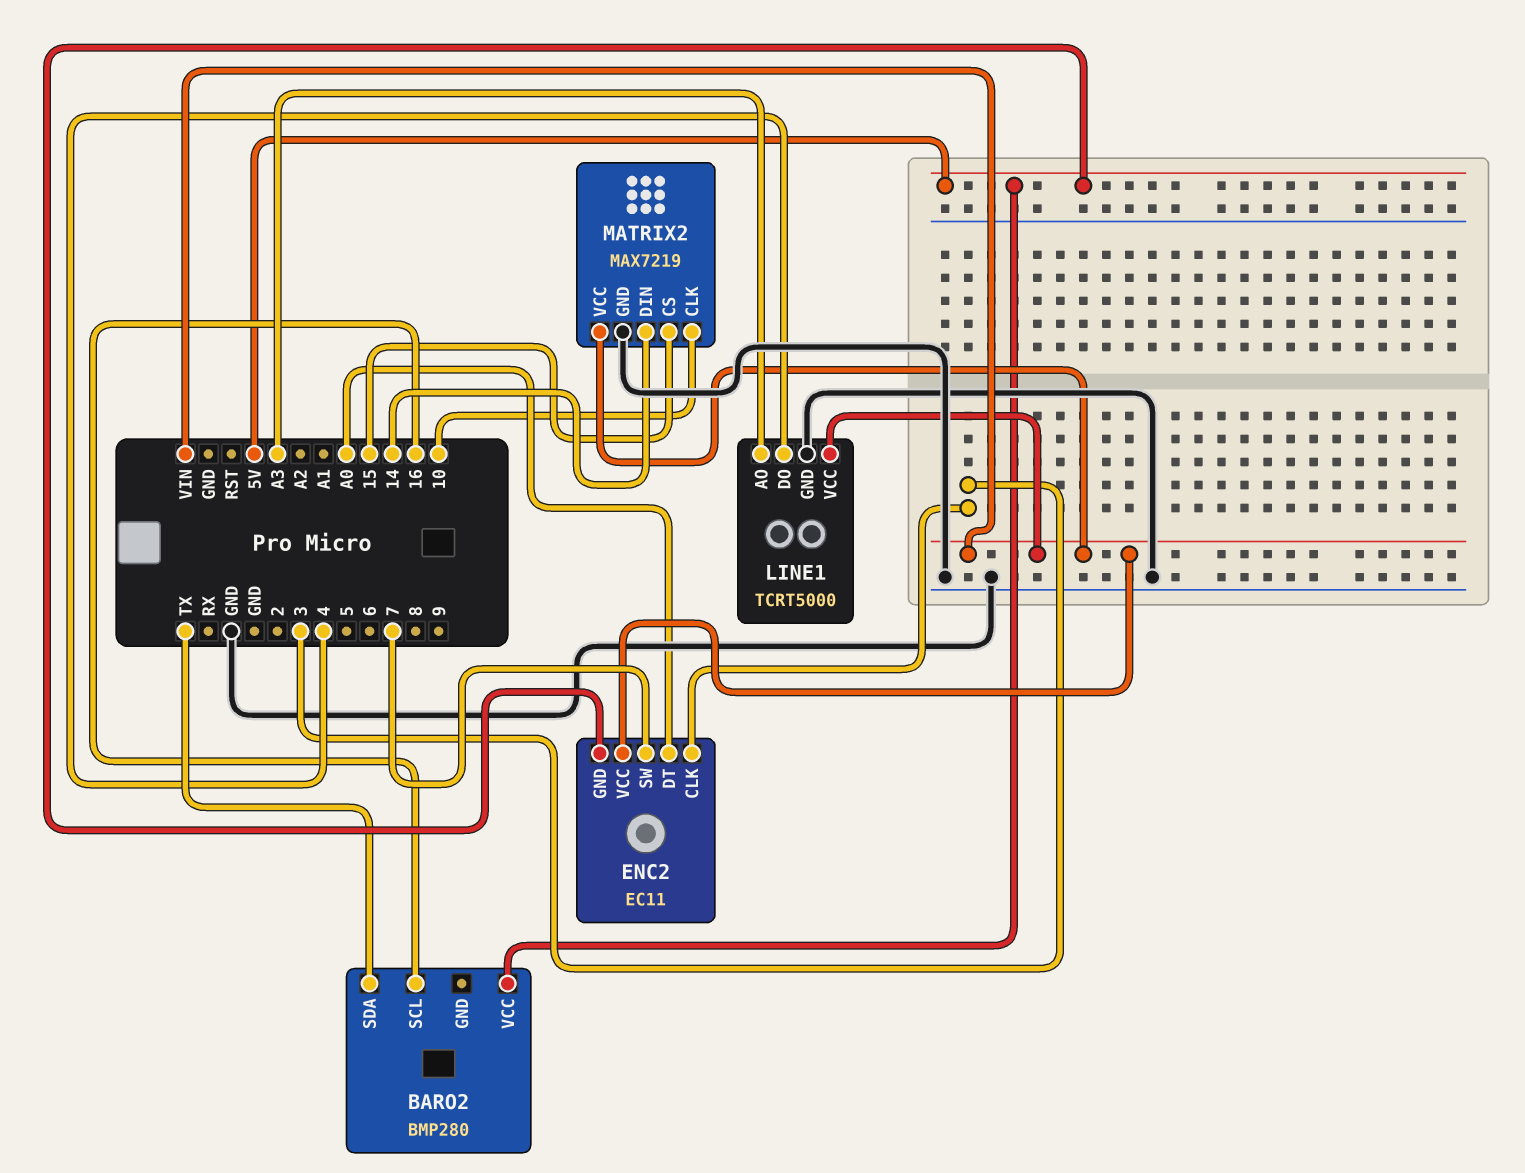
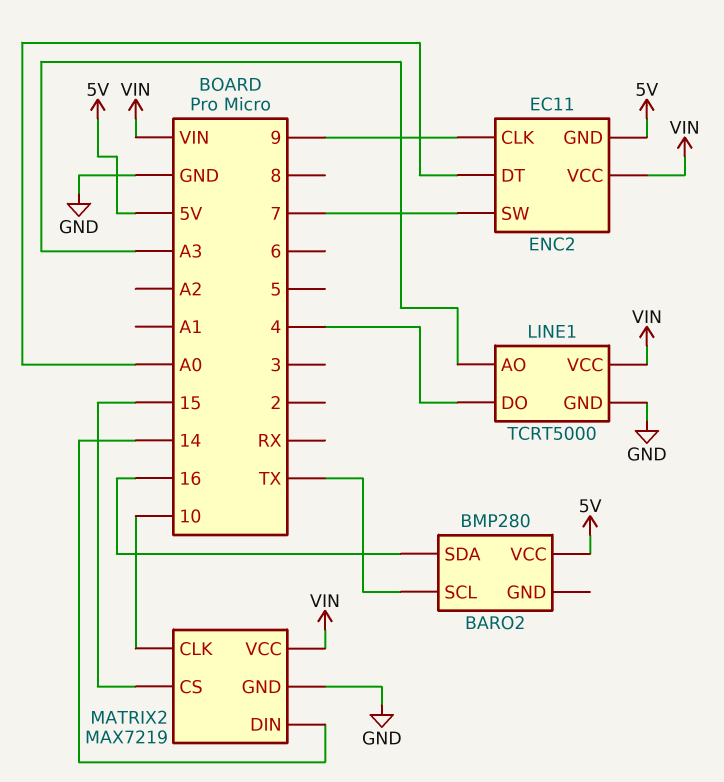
BARO2 pin SCL: 16 -> TX
BARO2 pin SDA: TX -> 16
ENC2 pin CLK: 3 -> 9

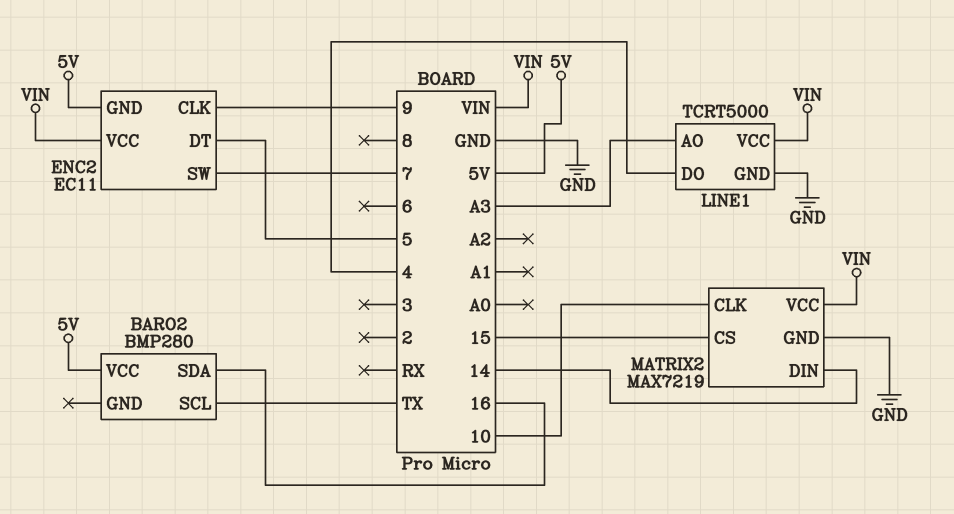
ENC2 pin DT: A0 -> 5

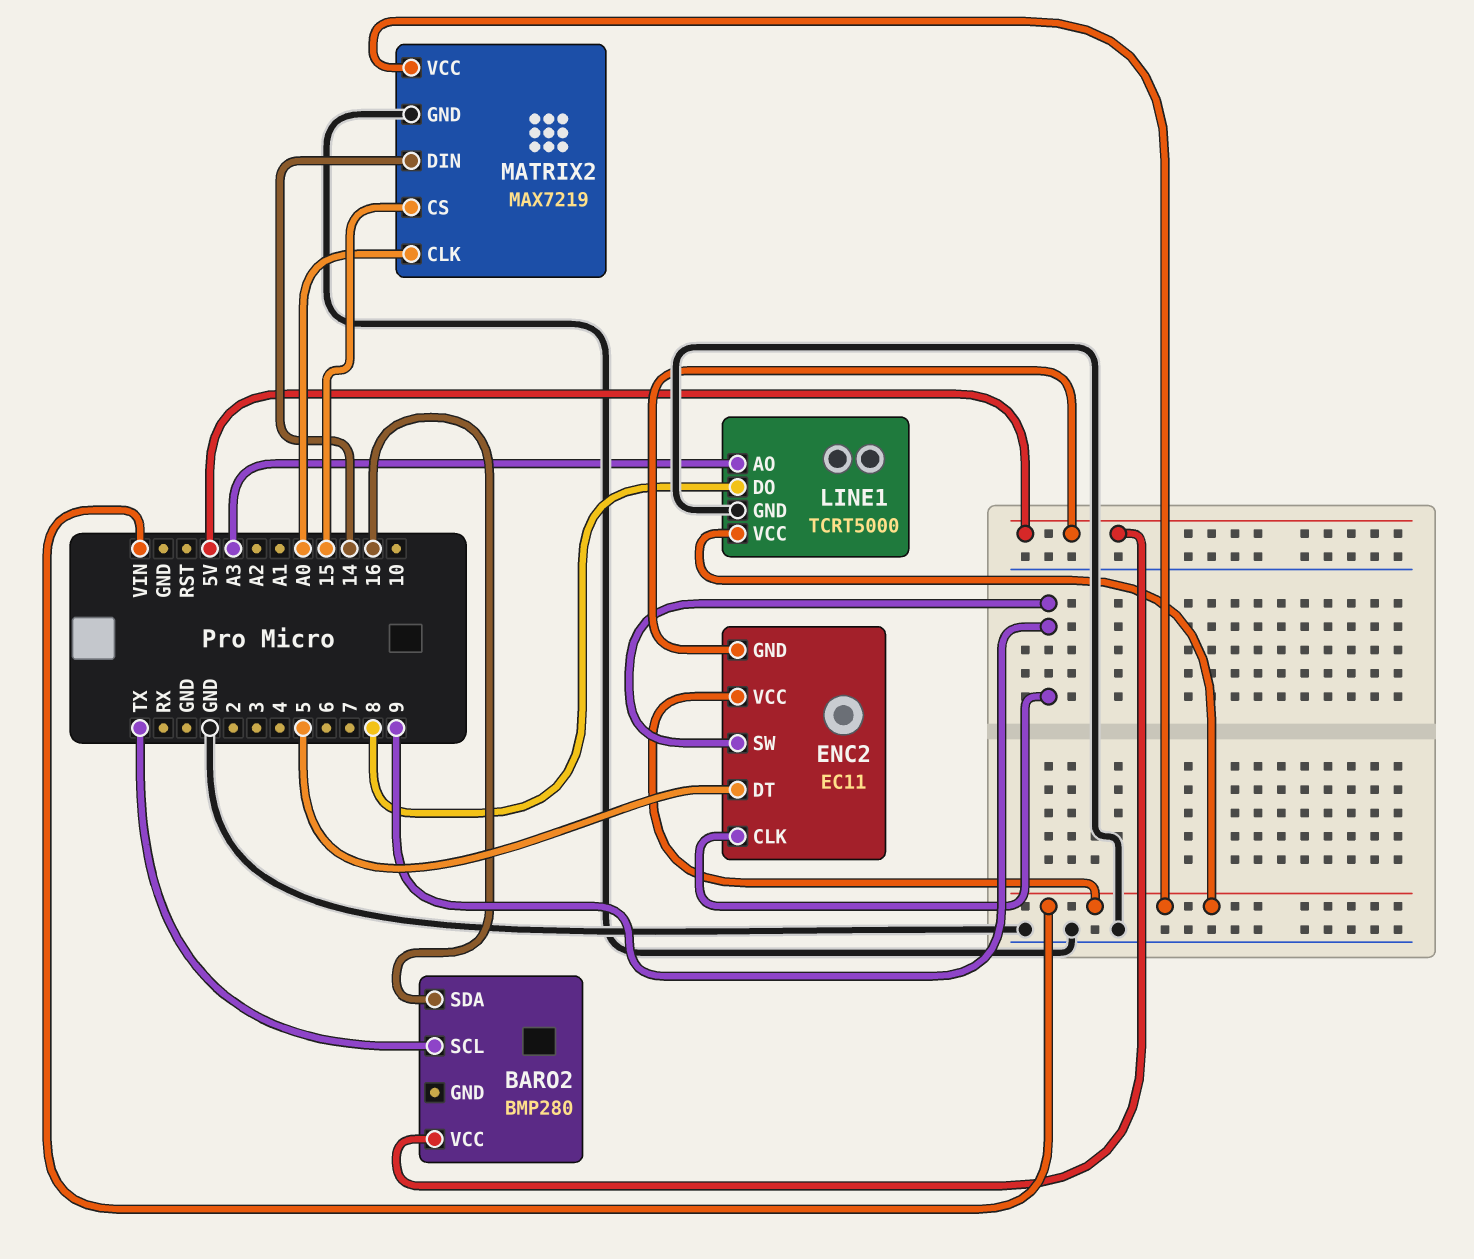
ENC2 pin SW: 7 -> 9
LINE1 pin DO: 4 -> 8
MATRIX2 pin CLK: 10 -> A0

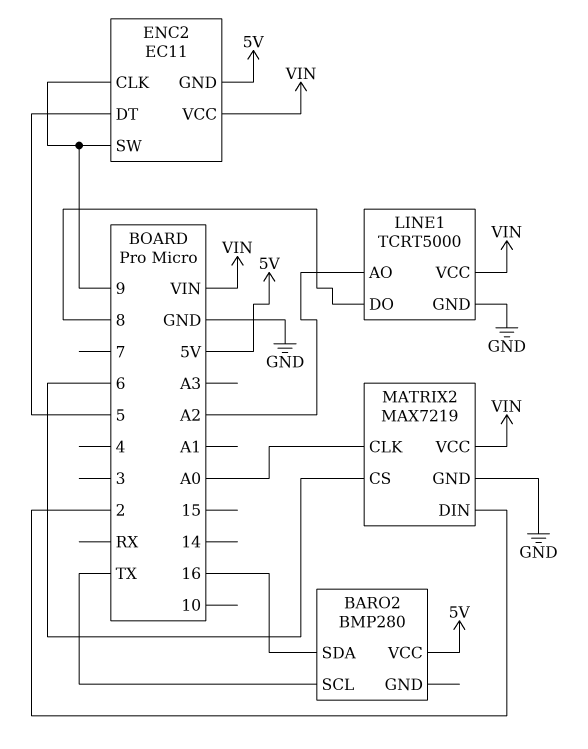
LINE1 pin AO: A3 -> A2
MATRIX2 pin CS: 15 -> 6
MATRIX2 pin DIN: 14 -> 2

